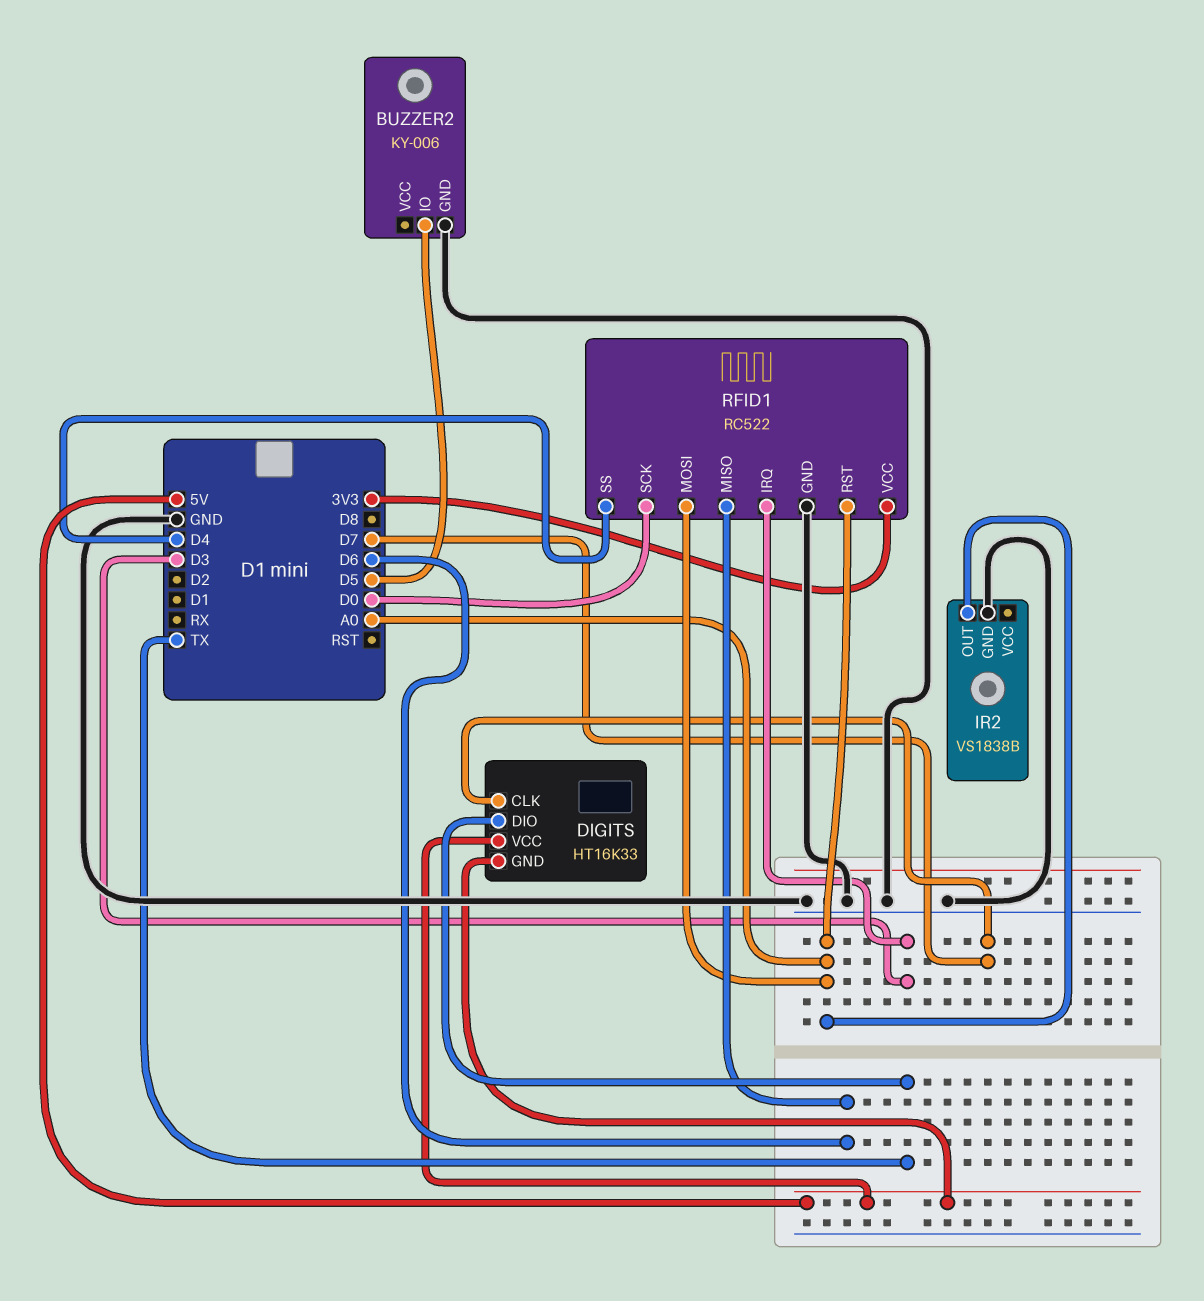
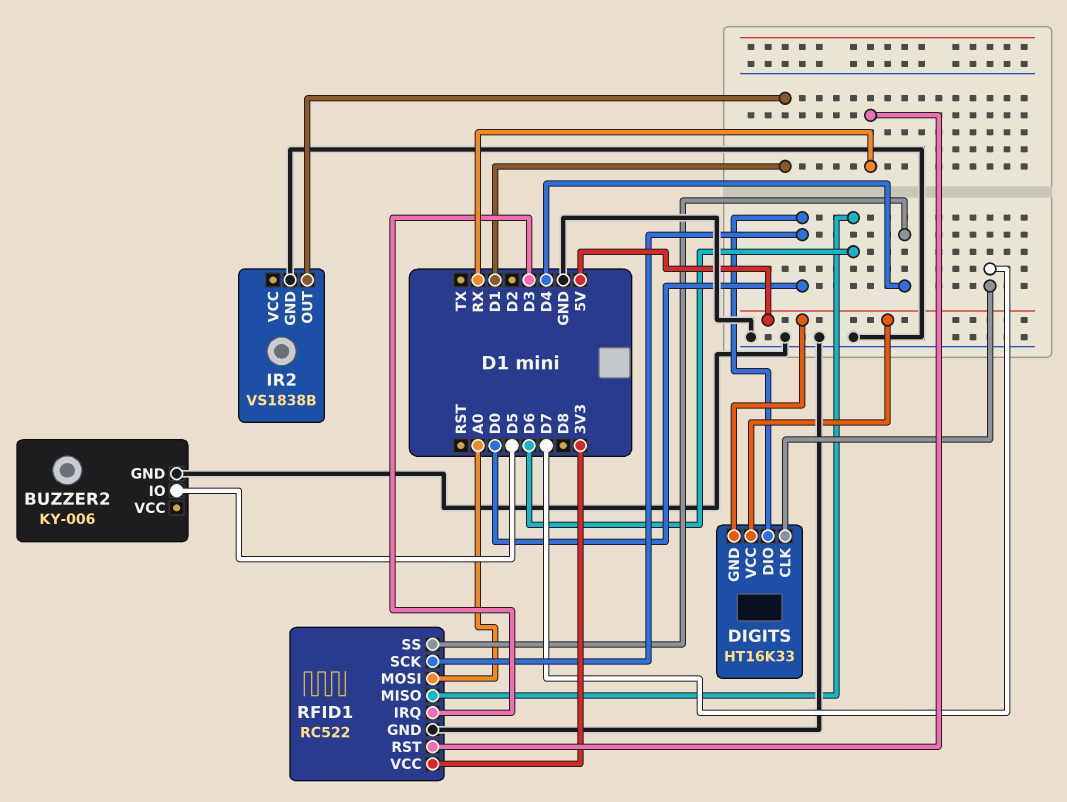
DIGITS pin DIO: TX -> D0
IR2 pin OUT: A0 -> D1
RFID1 pin RST: A0 -> RX

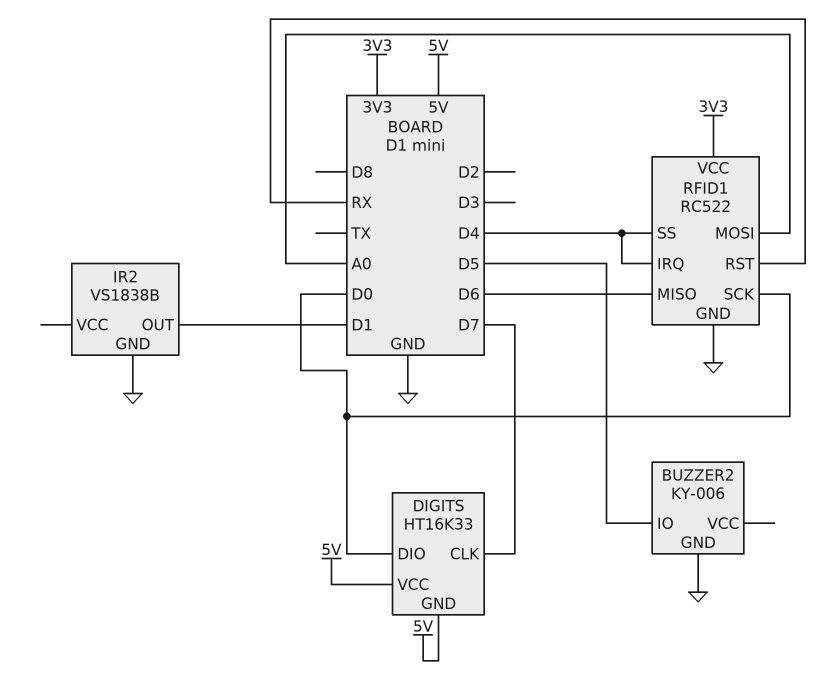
RFID1 pin IRQ: D3 -> D4

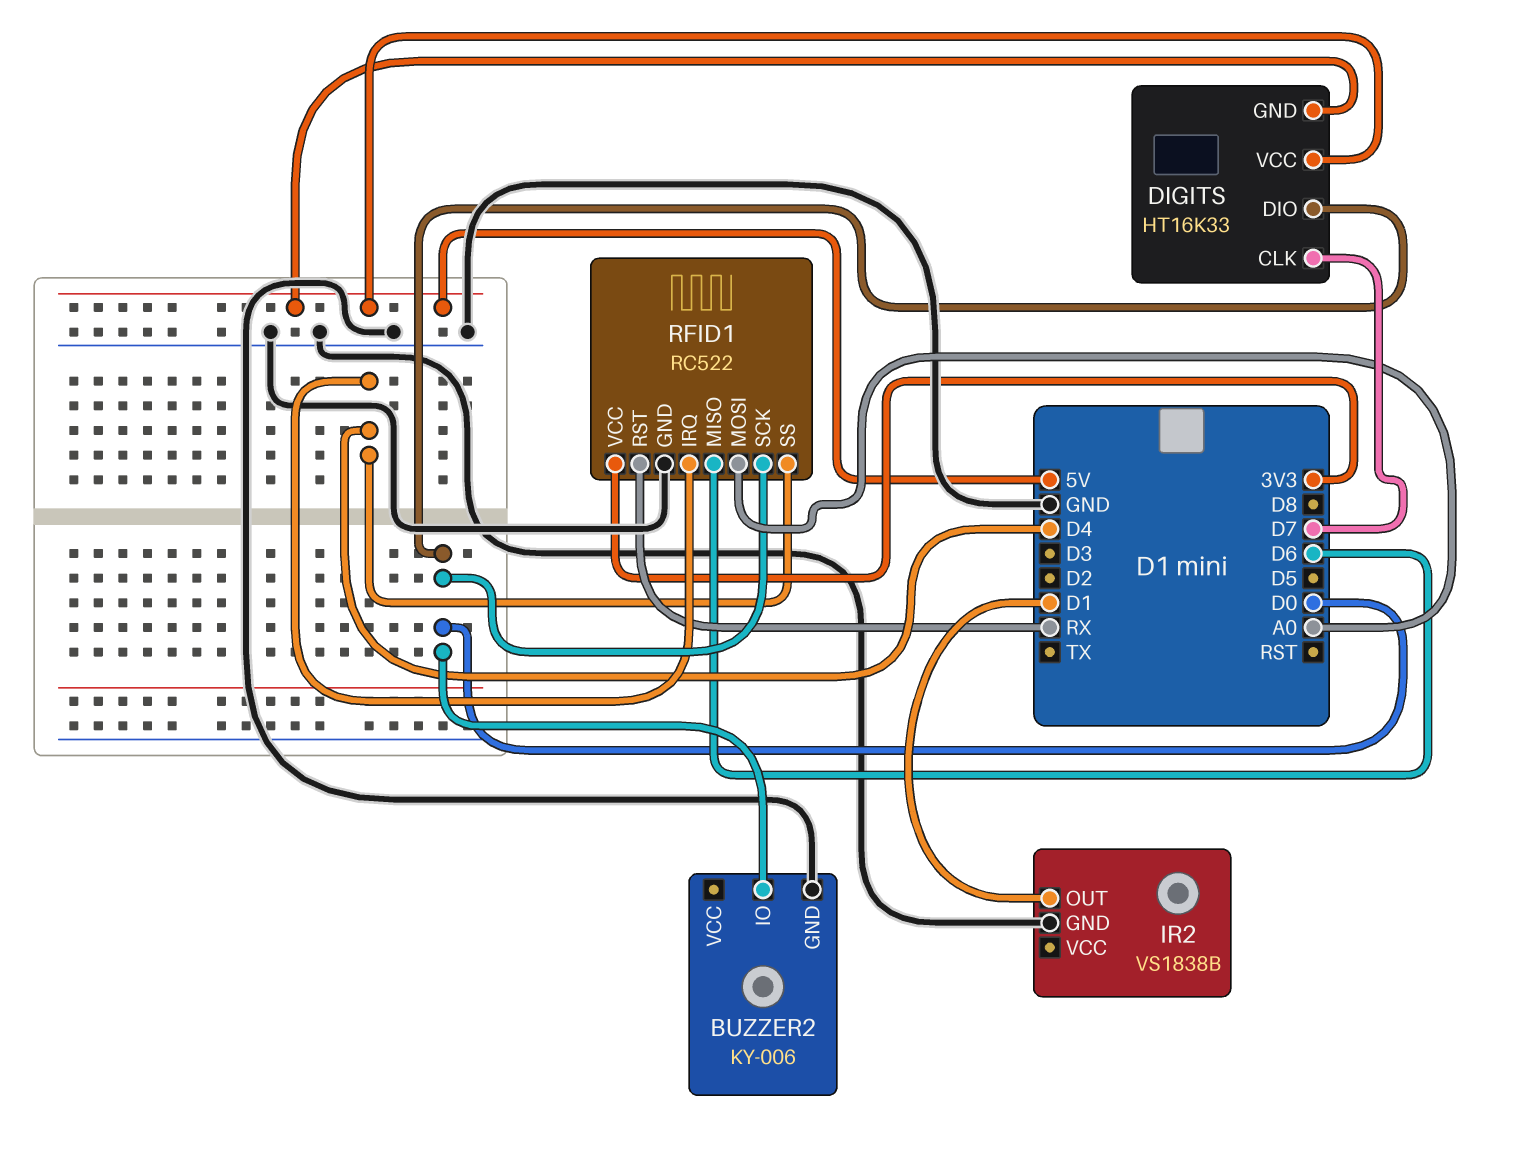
BUZZER2 pin IO: D5 -> D0

